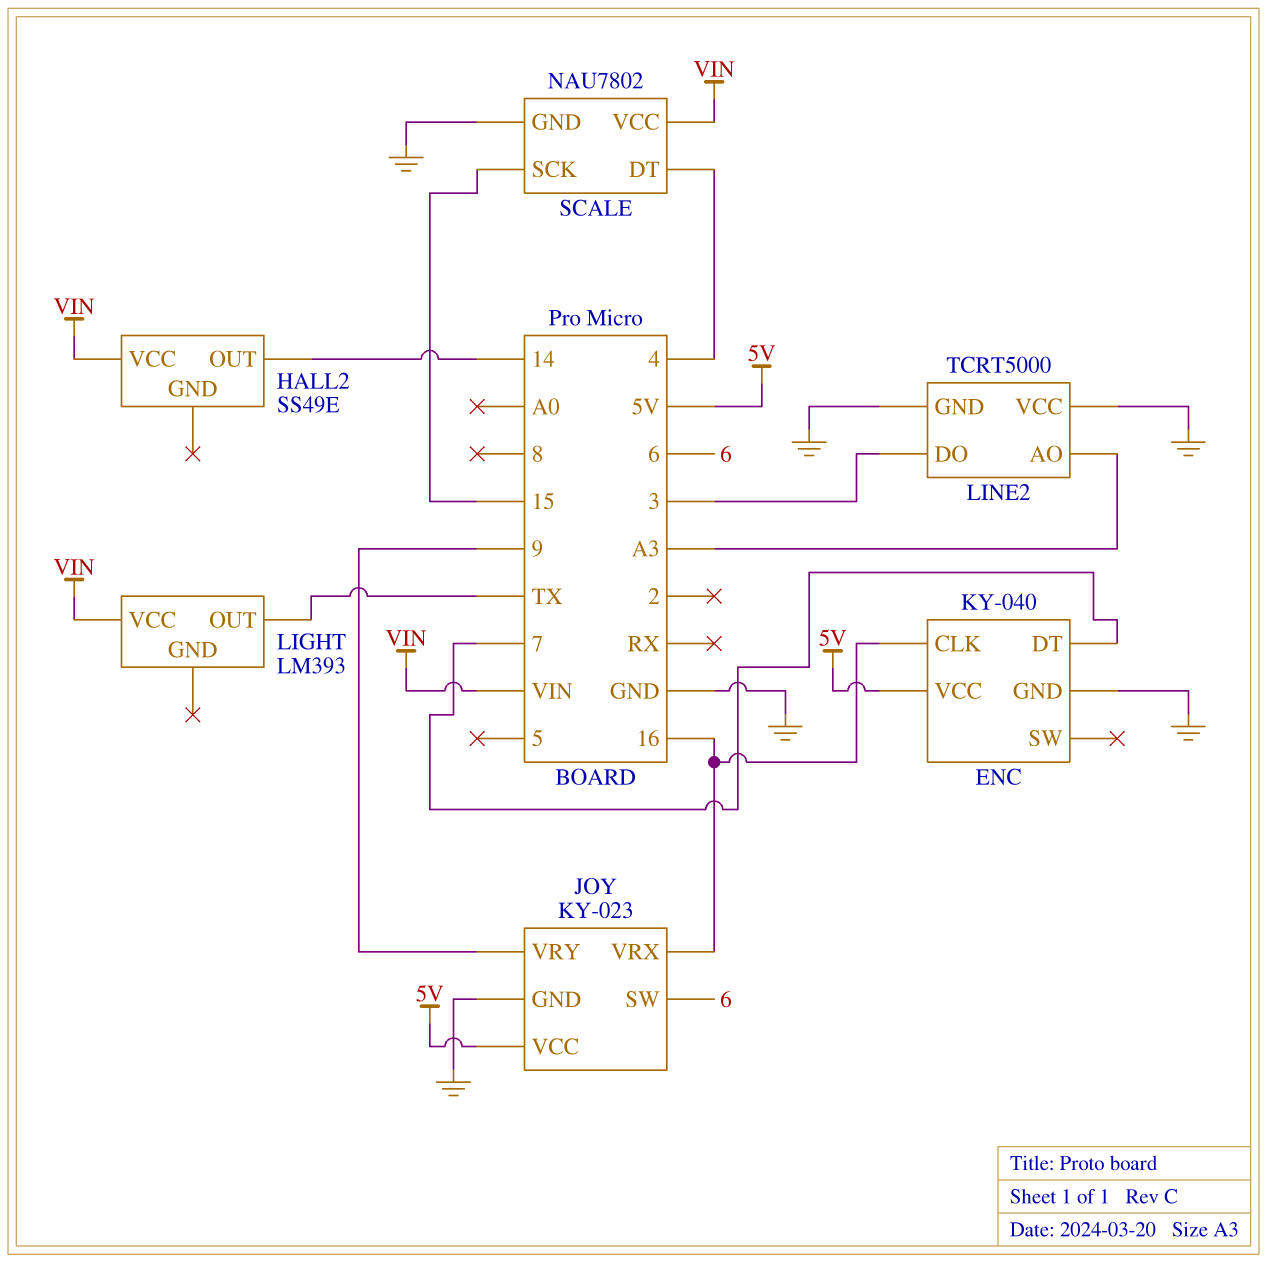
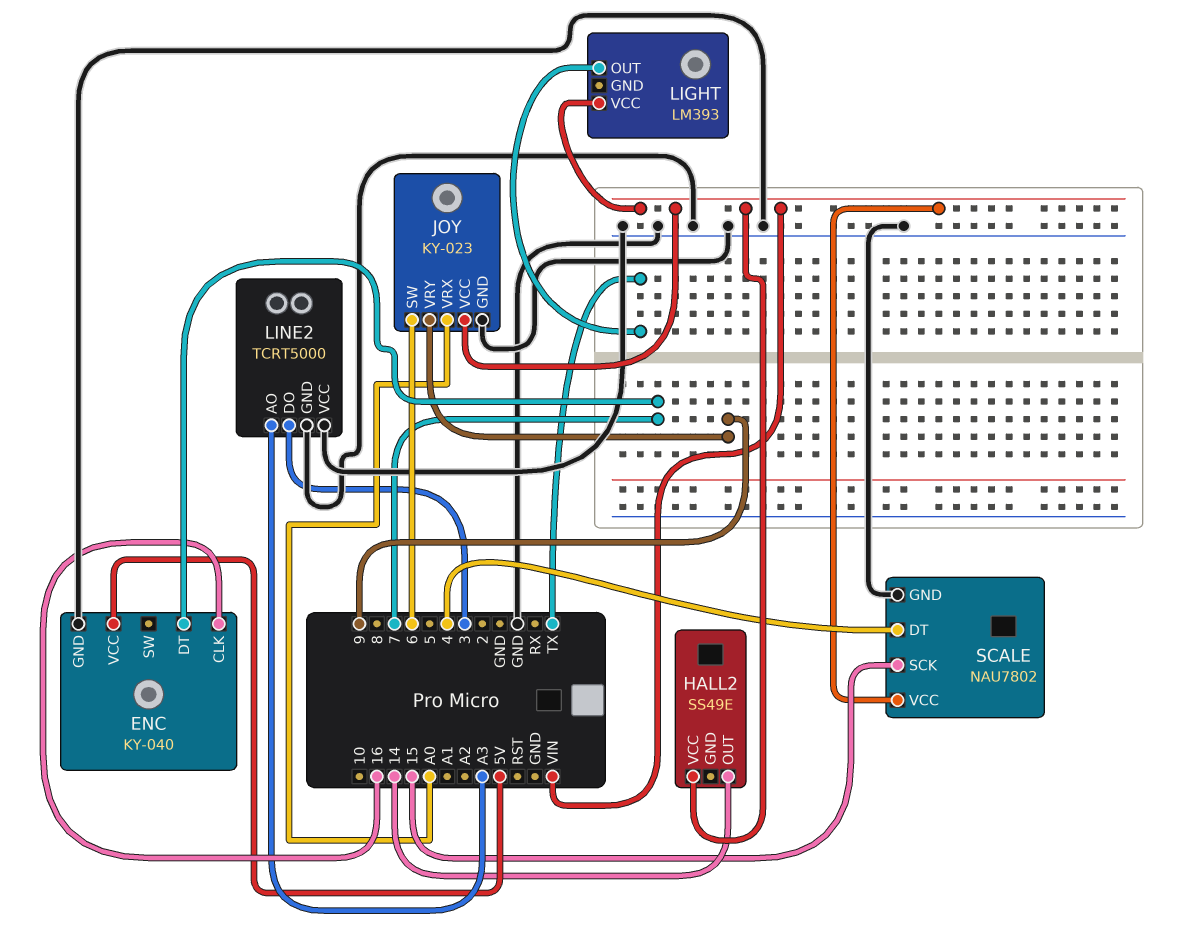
JOY pin VCC: 5V -> VIN
JOY pin VRX: 16 -> A0

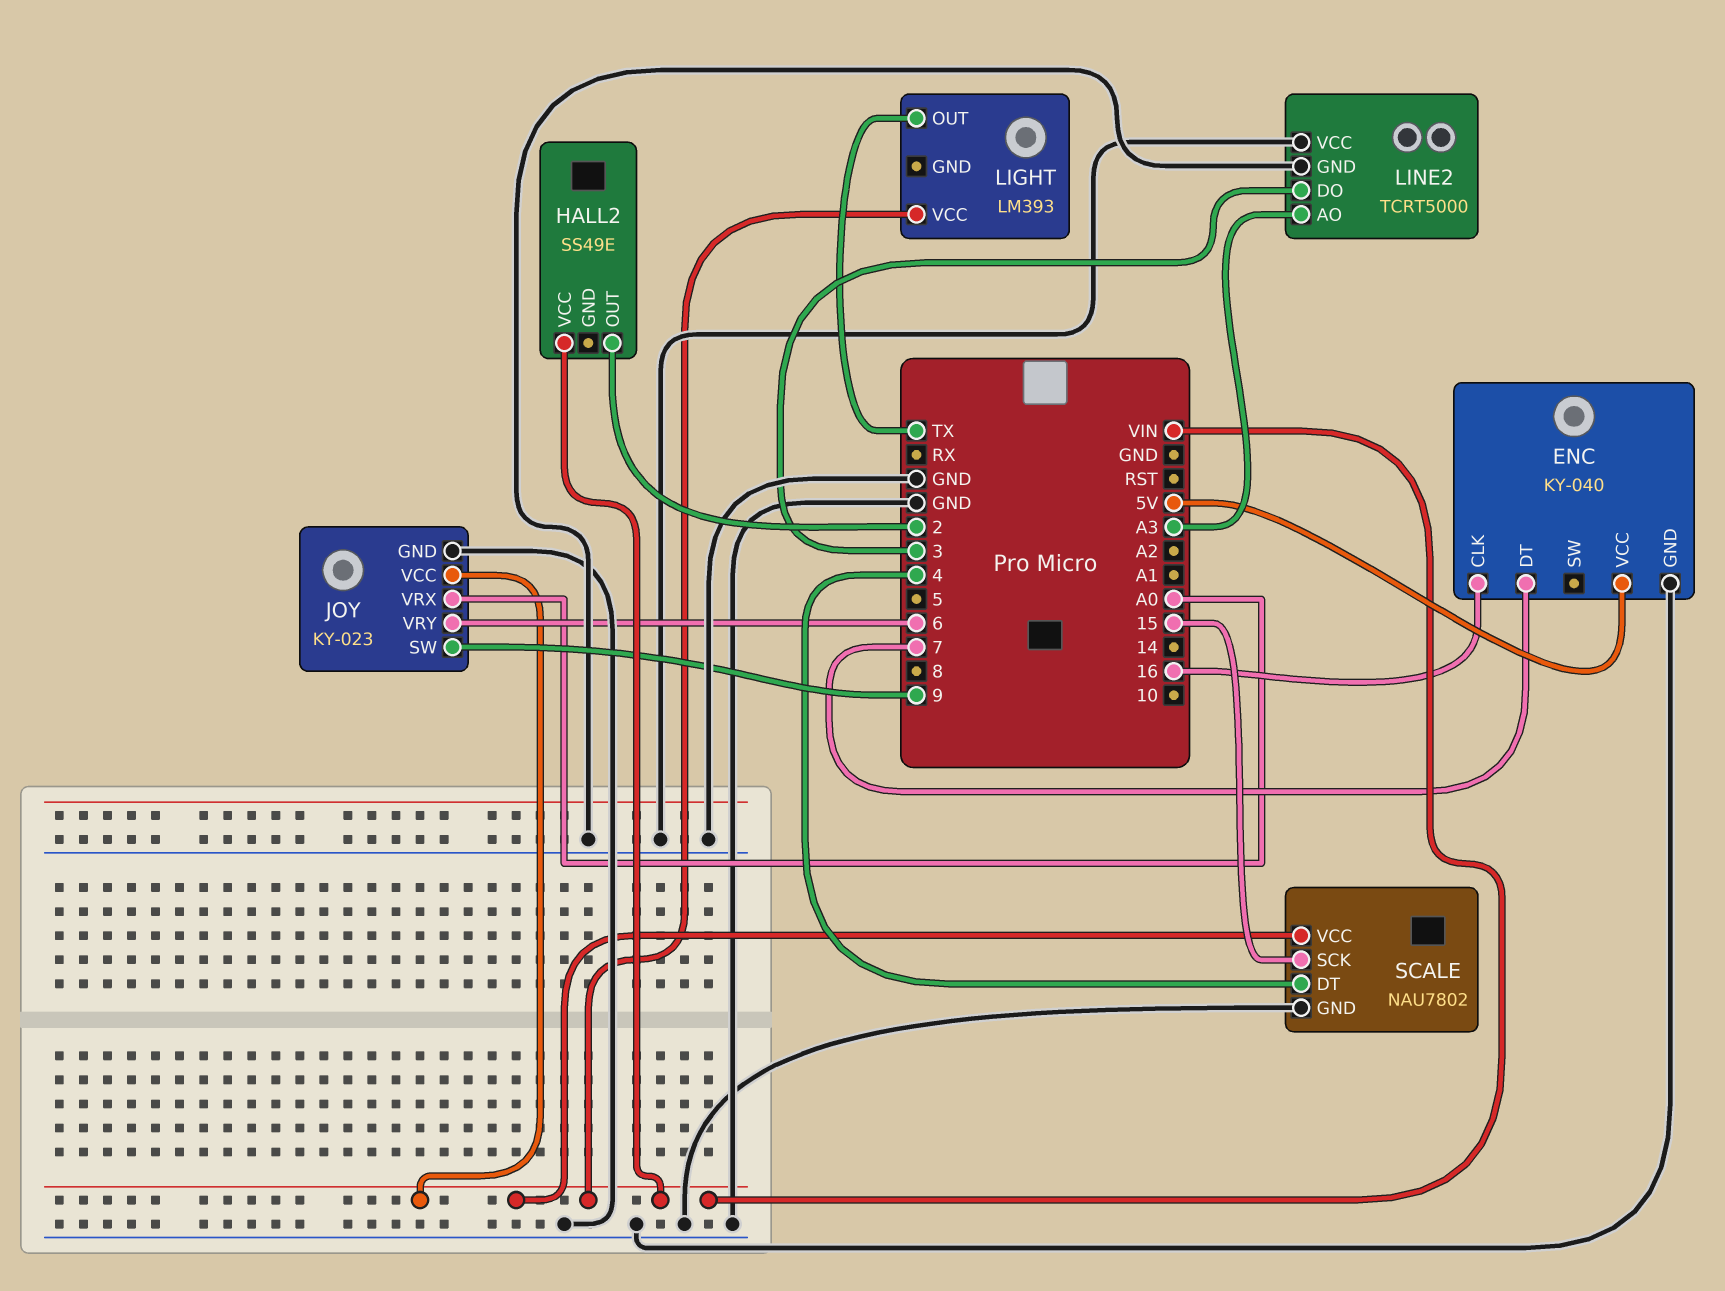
HALL2 pin OUT: 14 -> 2
JOY pin SW: 6 -> 9
JOY pin VRY: 9 -> 6

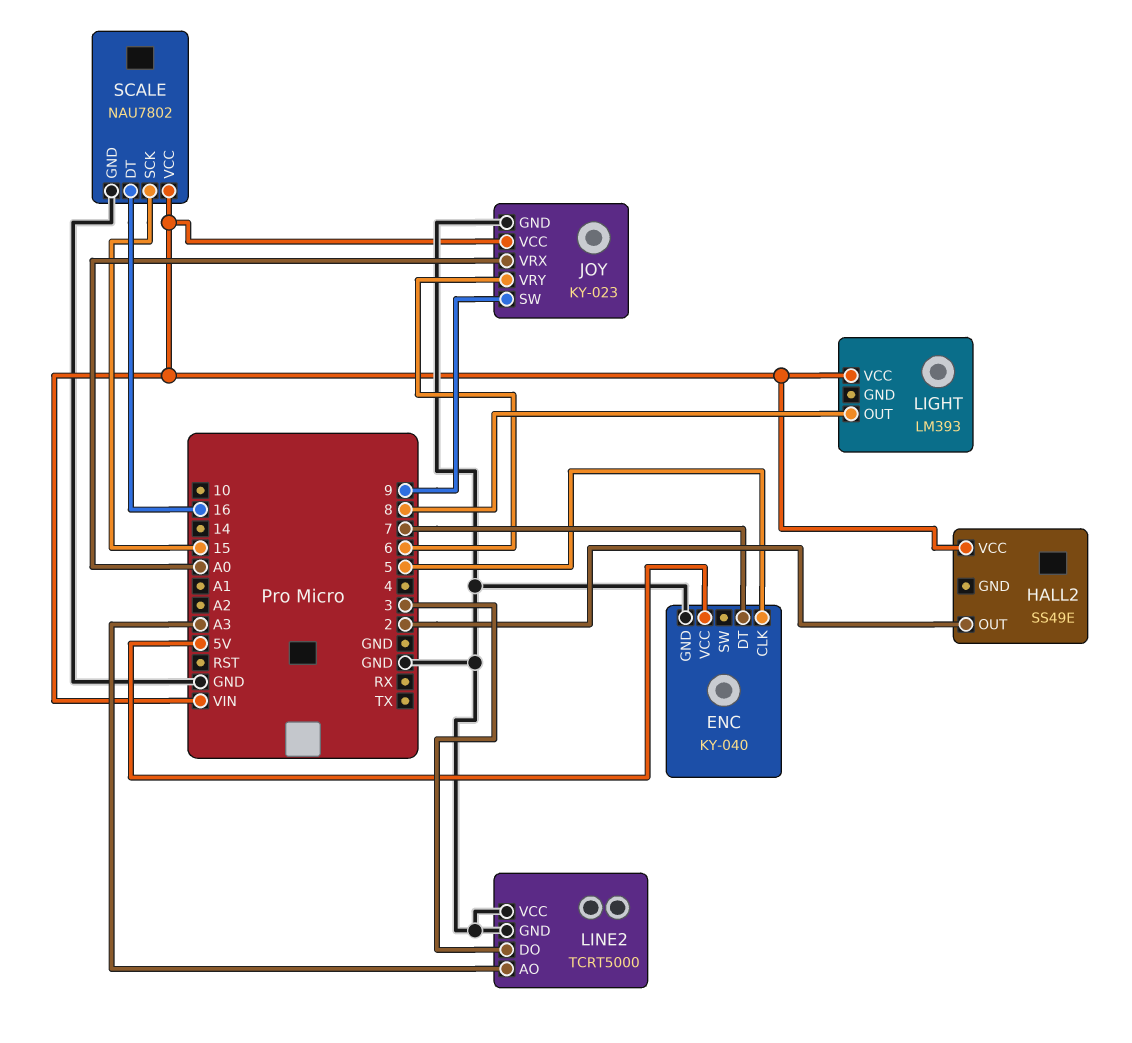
ENC pin CLK: 16 -> 5
LIGHT pin OUT: TX -> 8
SCALE pin DT: 4 -> 16

